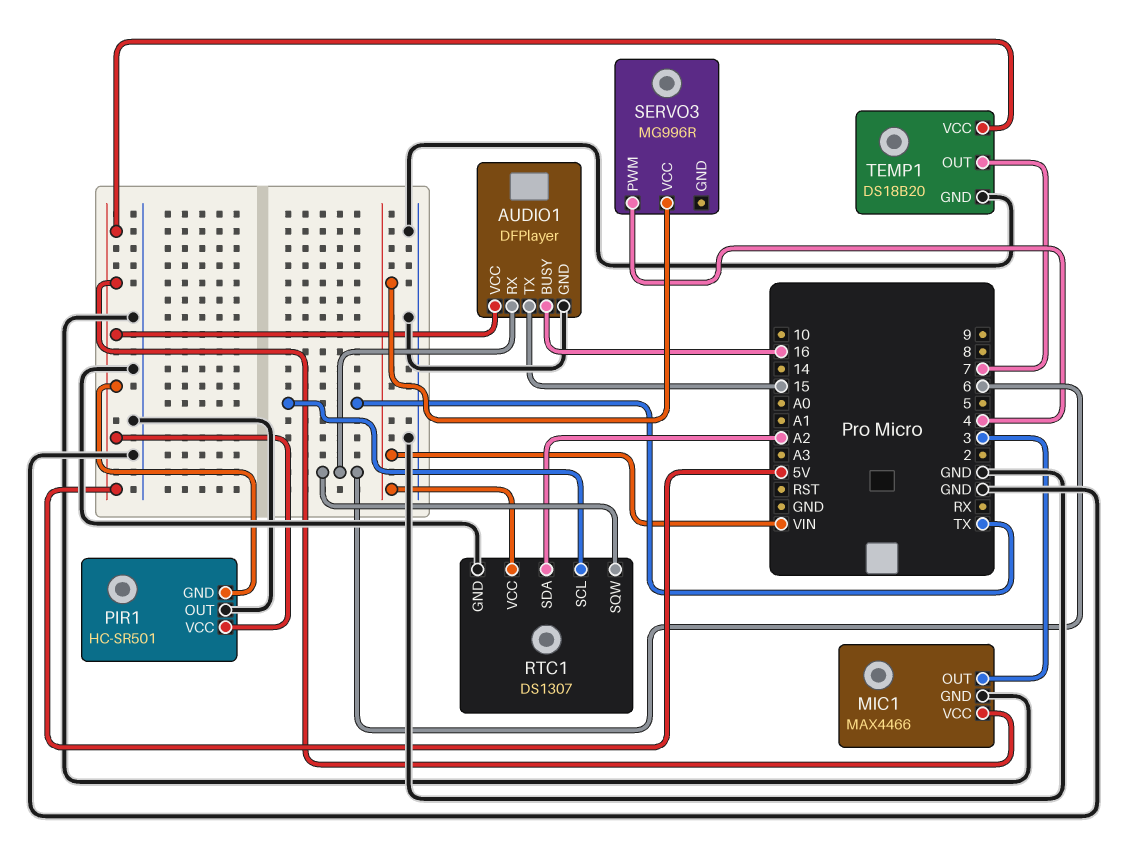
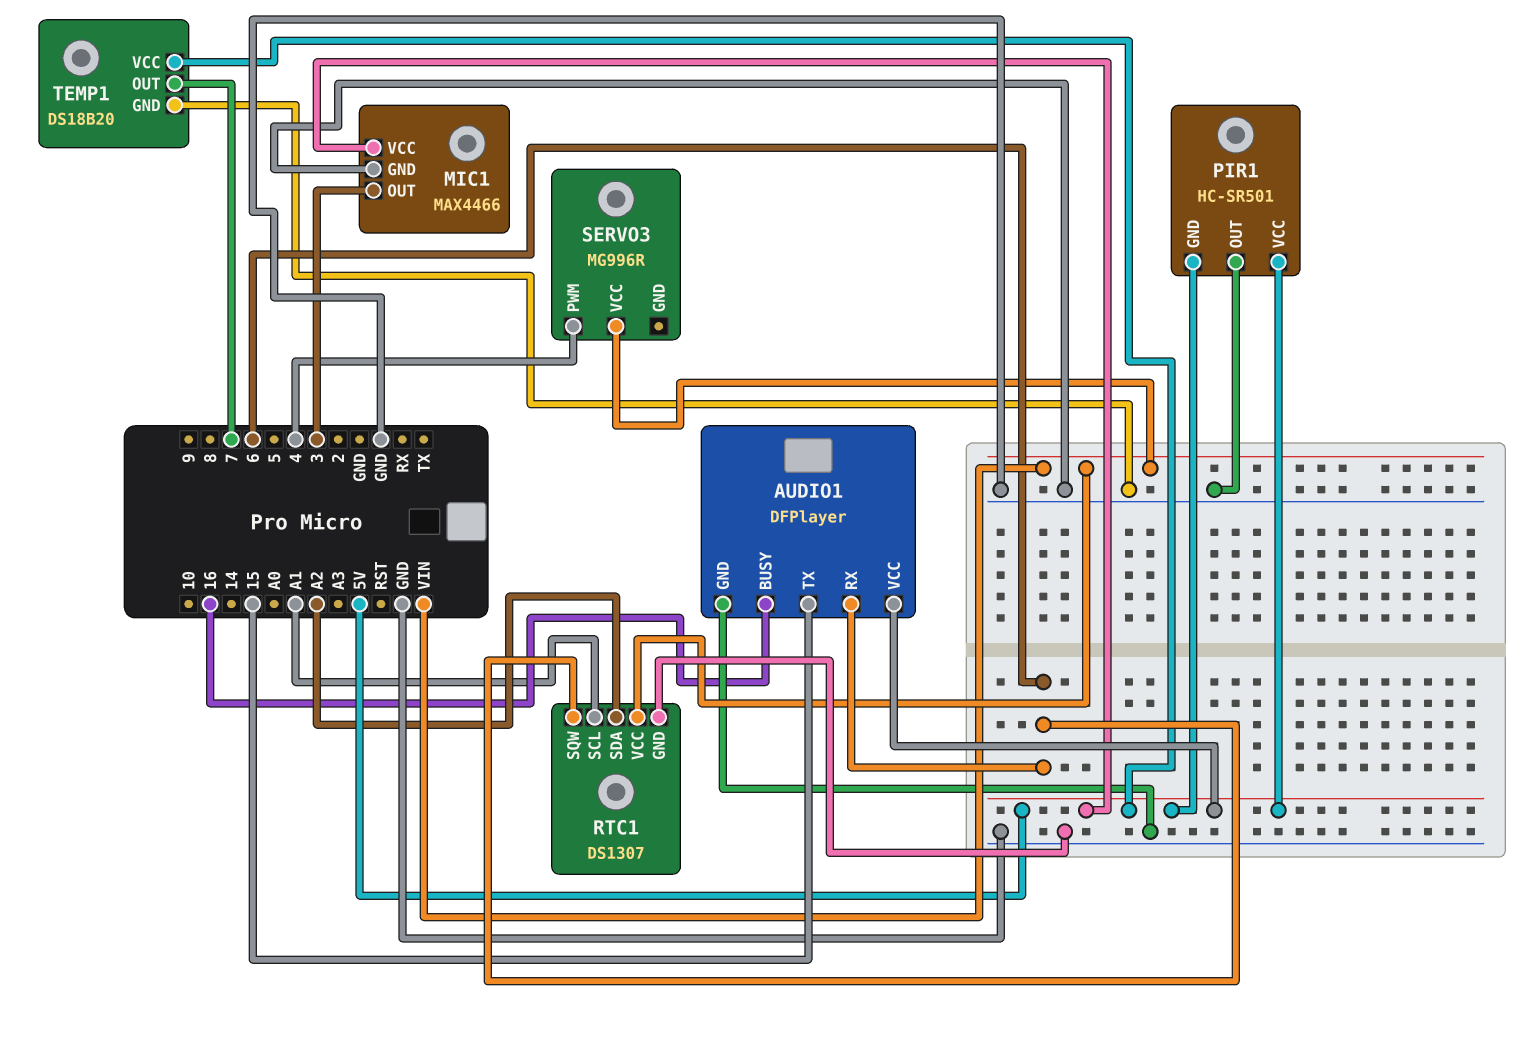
RTC1 pin SCL: TX -> A1

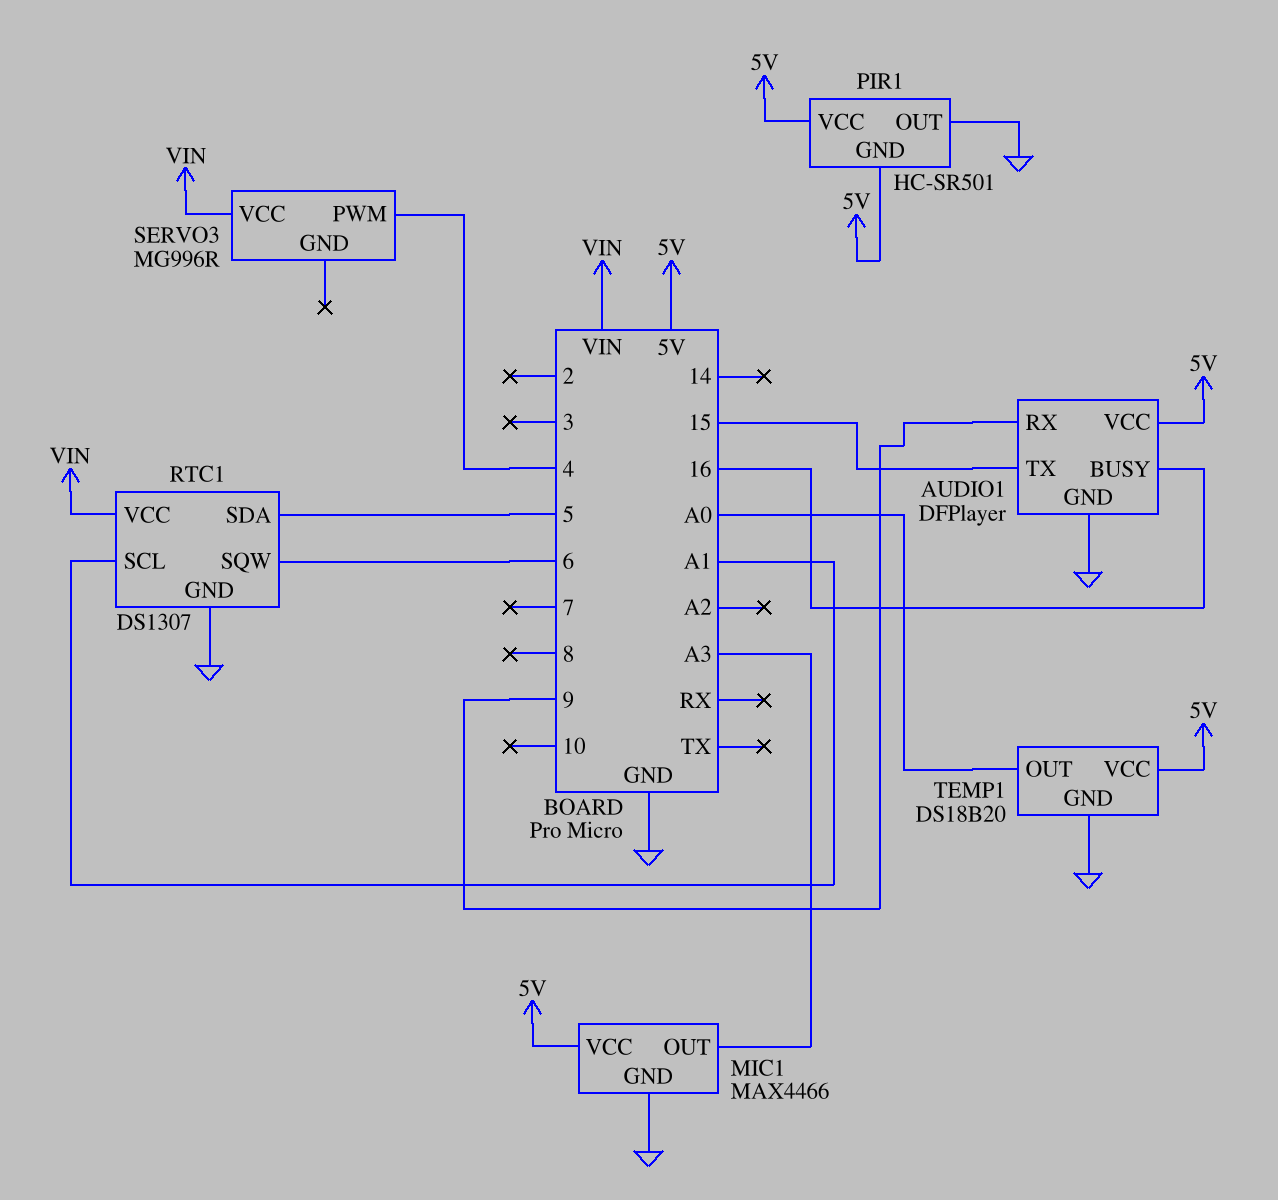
AUDIO1 pin RX: 6 -> 9
MIC1 pin OUT: 3 -> A3
RTC1 pin SDA: A2 -> 5
TEMP1 pin OUT: 7 -> A0

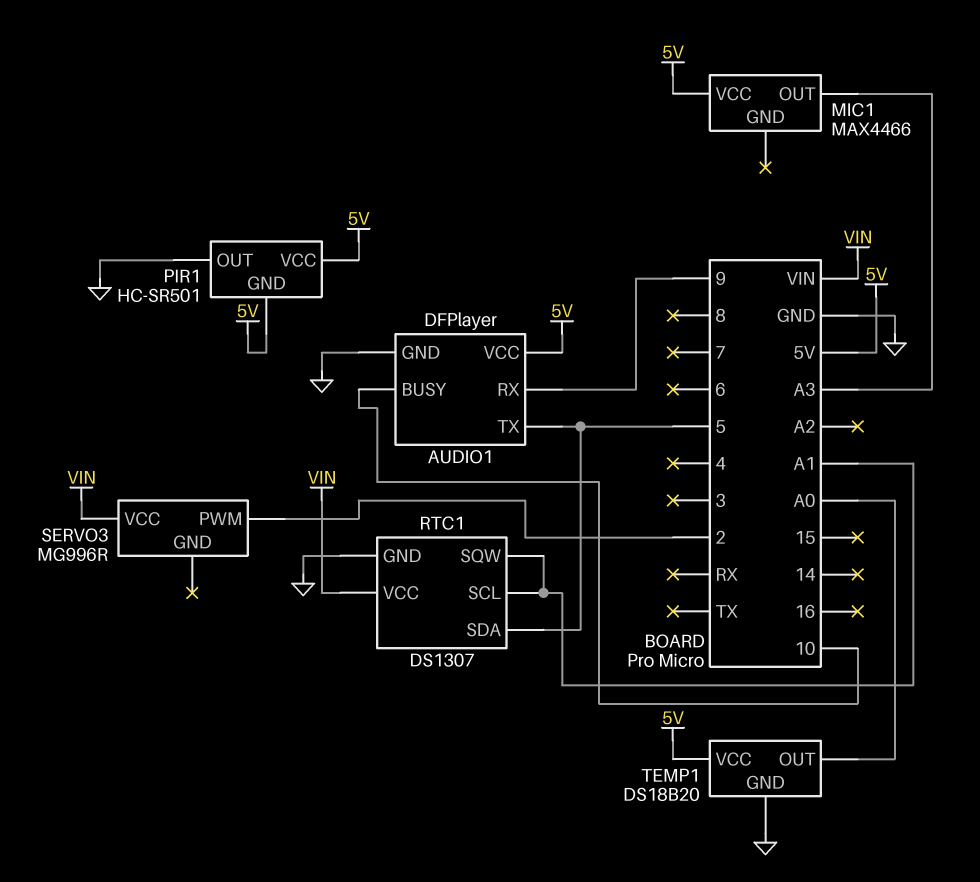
AUDIO1 pin BUSY: 16 -> 10
AUDIO1 pin TX: 15 -> 5
MIC1 pin GND: GND -> none
RTC1 pin SQW: 6 -> A1
SERVO3 pin PWM: 4 -> 2

